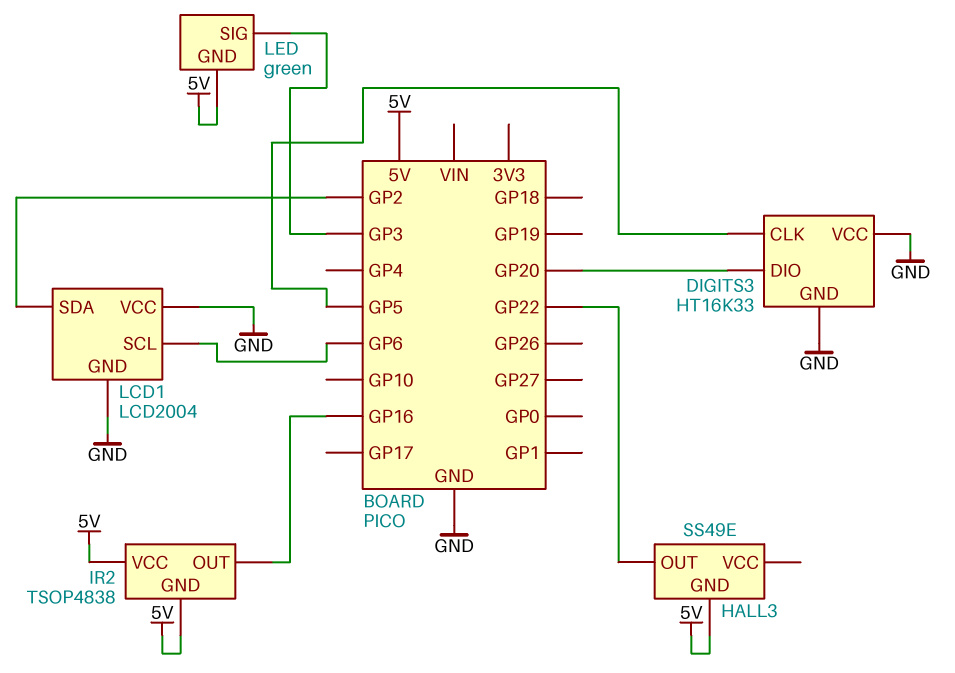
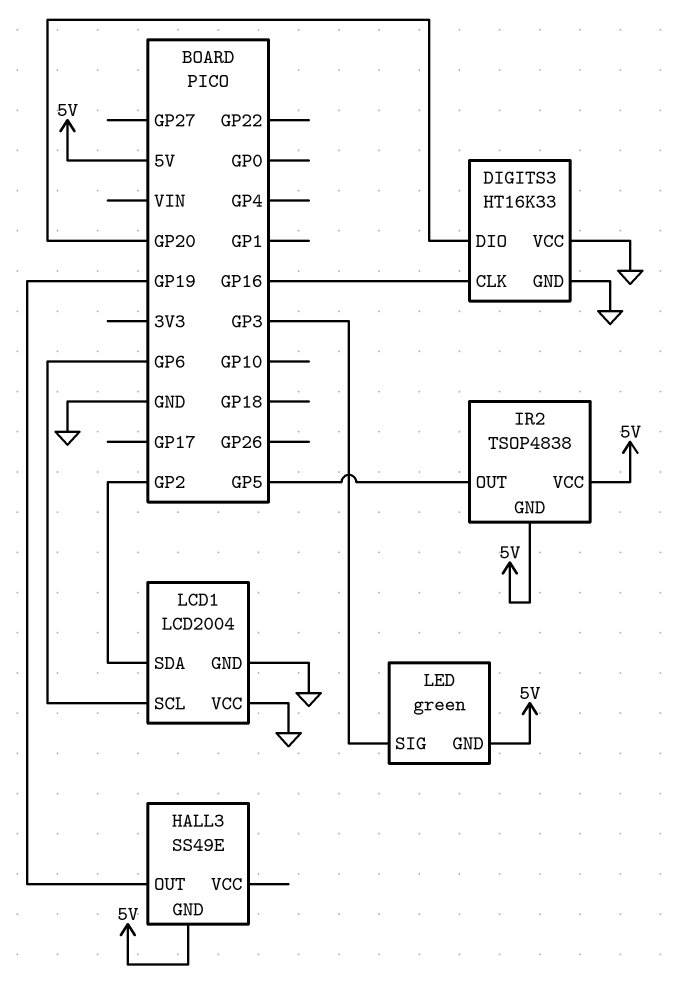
DIGITS3 pin CLK: GP5 -> GP16
HALL3 pin OUT: GP22 -> GP19
IR2 pin OUT: GP16 -> GP5

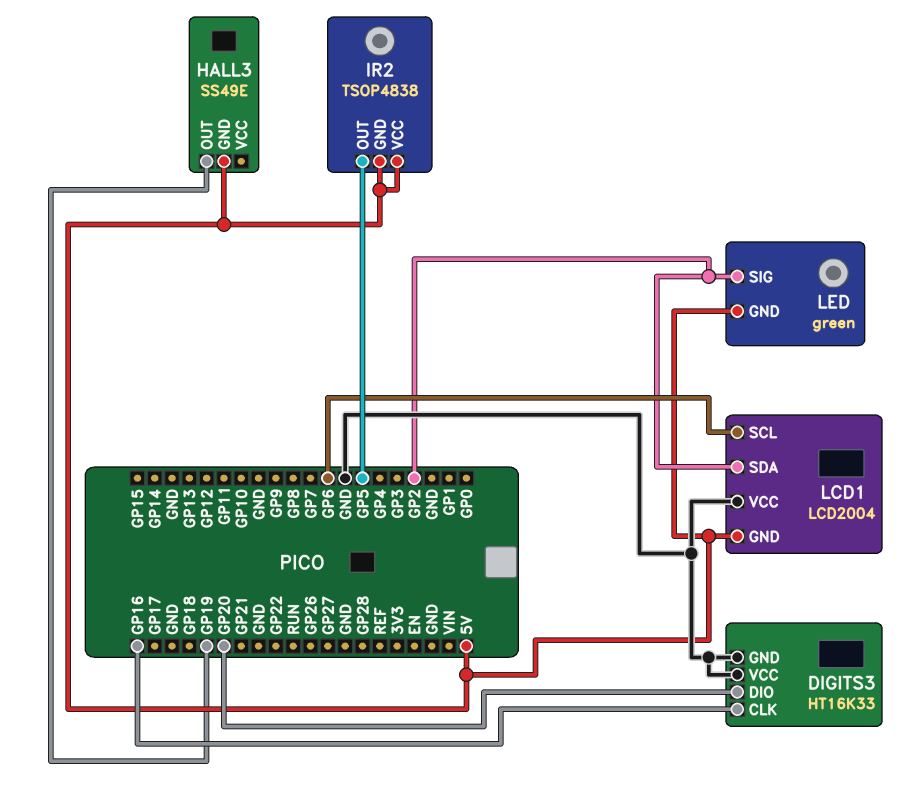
LCD1 pin GND: GND -> 5V
LED pin SIG: GP3 -> GP2

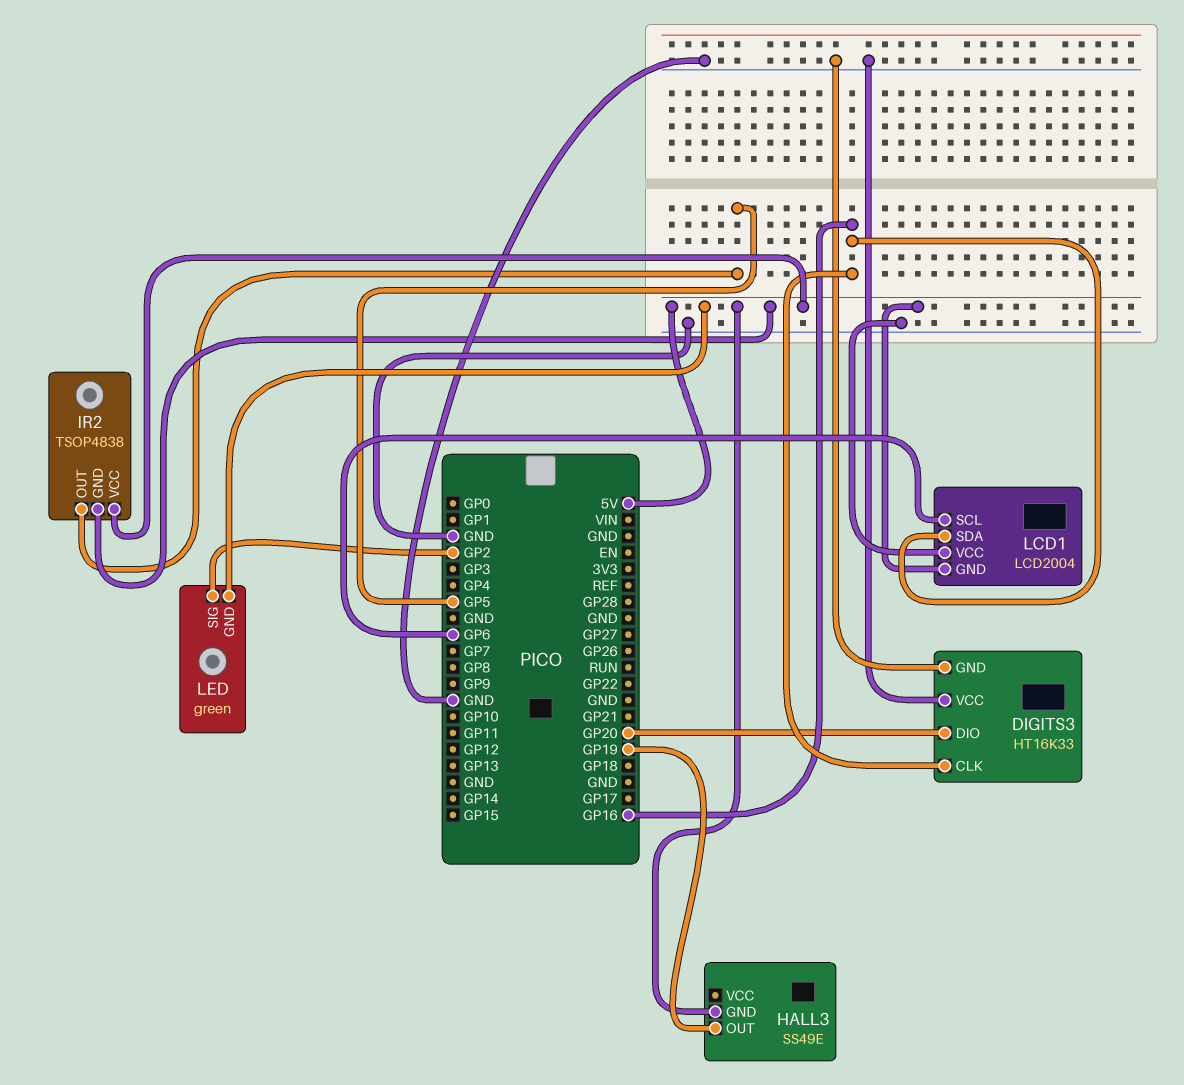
LCD1 pin SDA: GP2 -> GP16

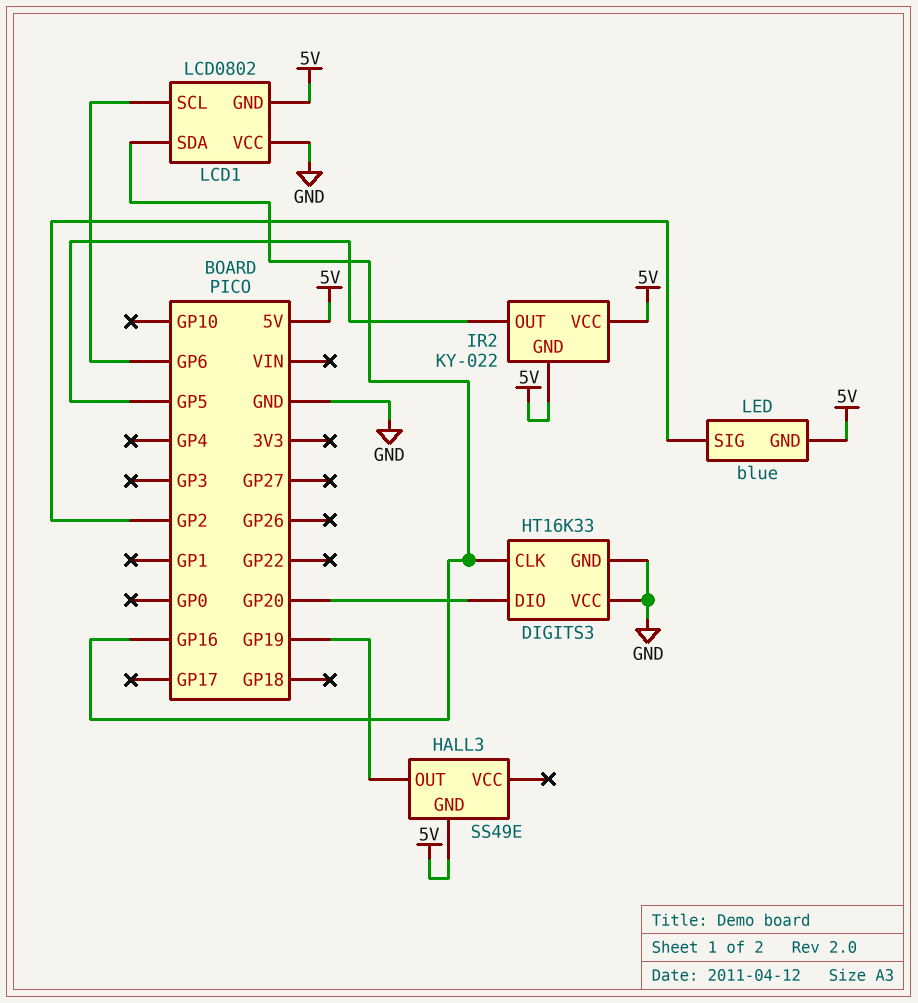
IR2: TSOP4838 -> KY-022
LCD1: LCD2004 -> LCD0802
LED: green -> blue

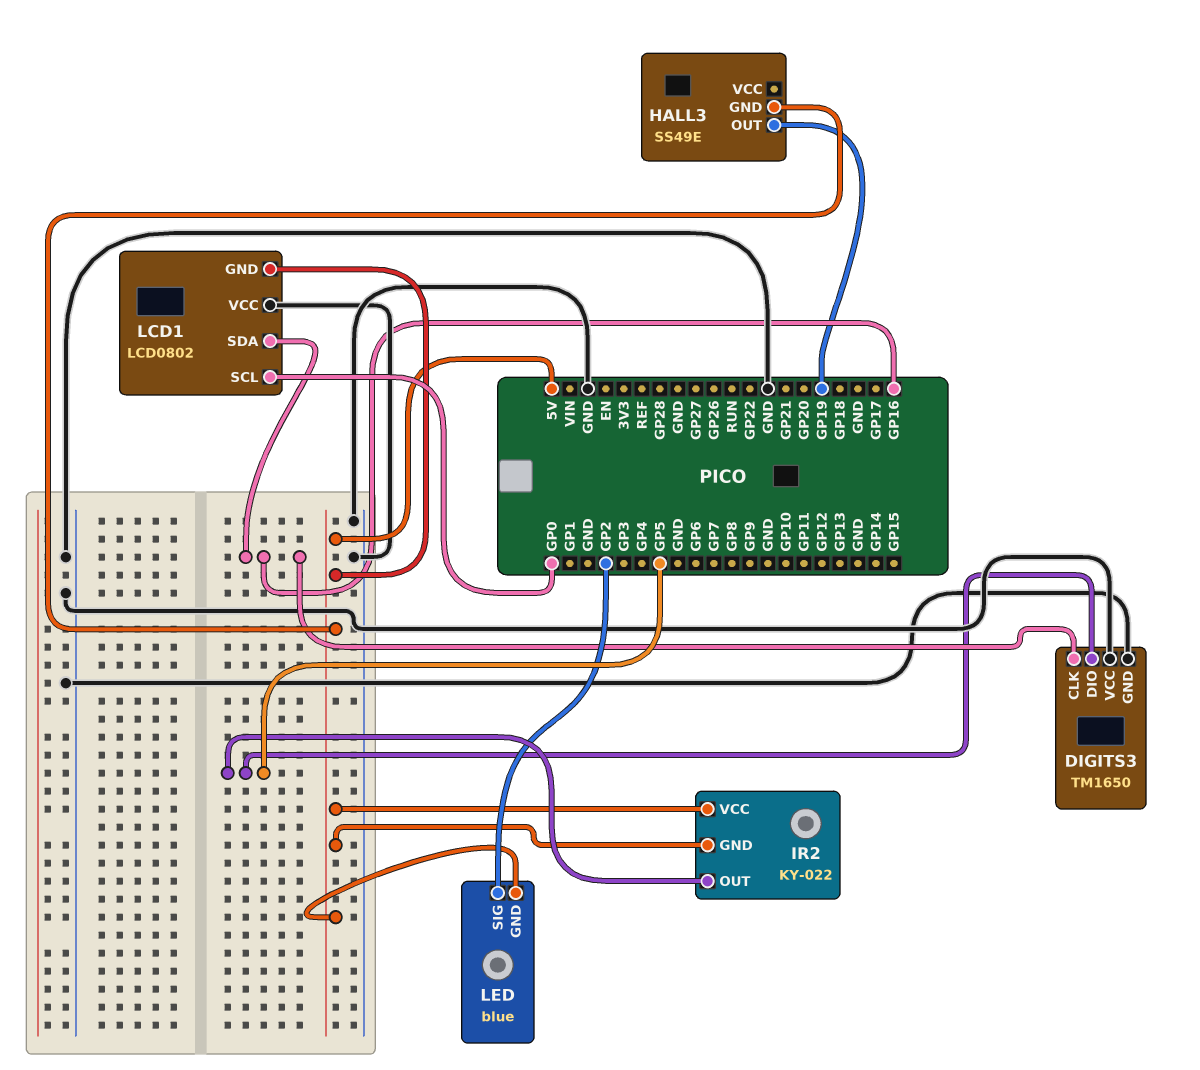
DIGITS3: HT16K33 -> TM1650
DIGITS3 pin DIO: GP20 -> GP5
LCD1 pin SCL: GP6 -> GP0

